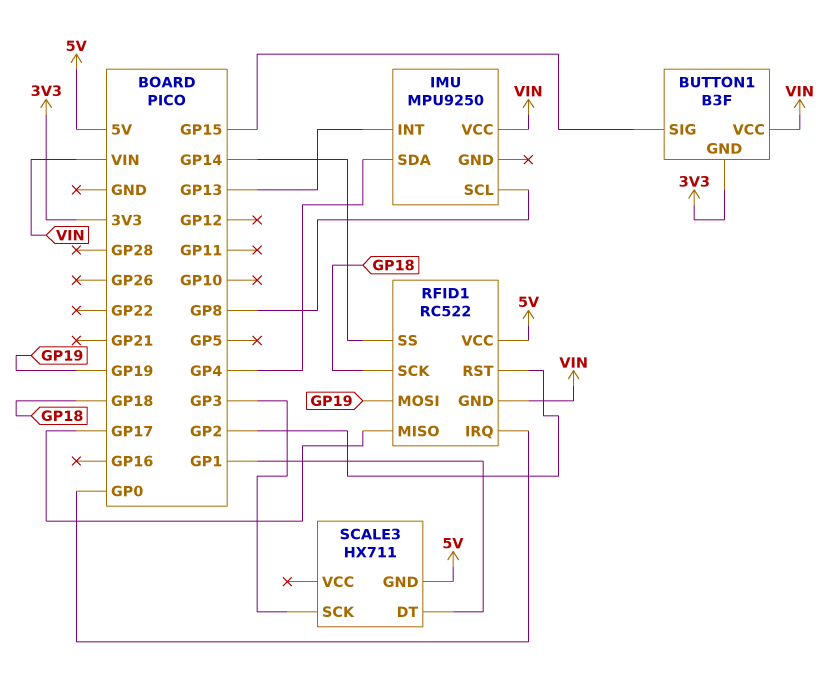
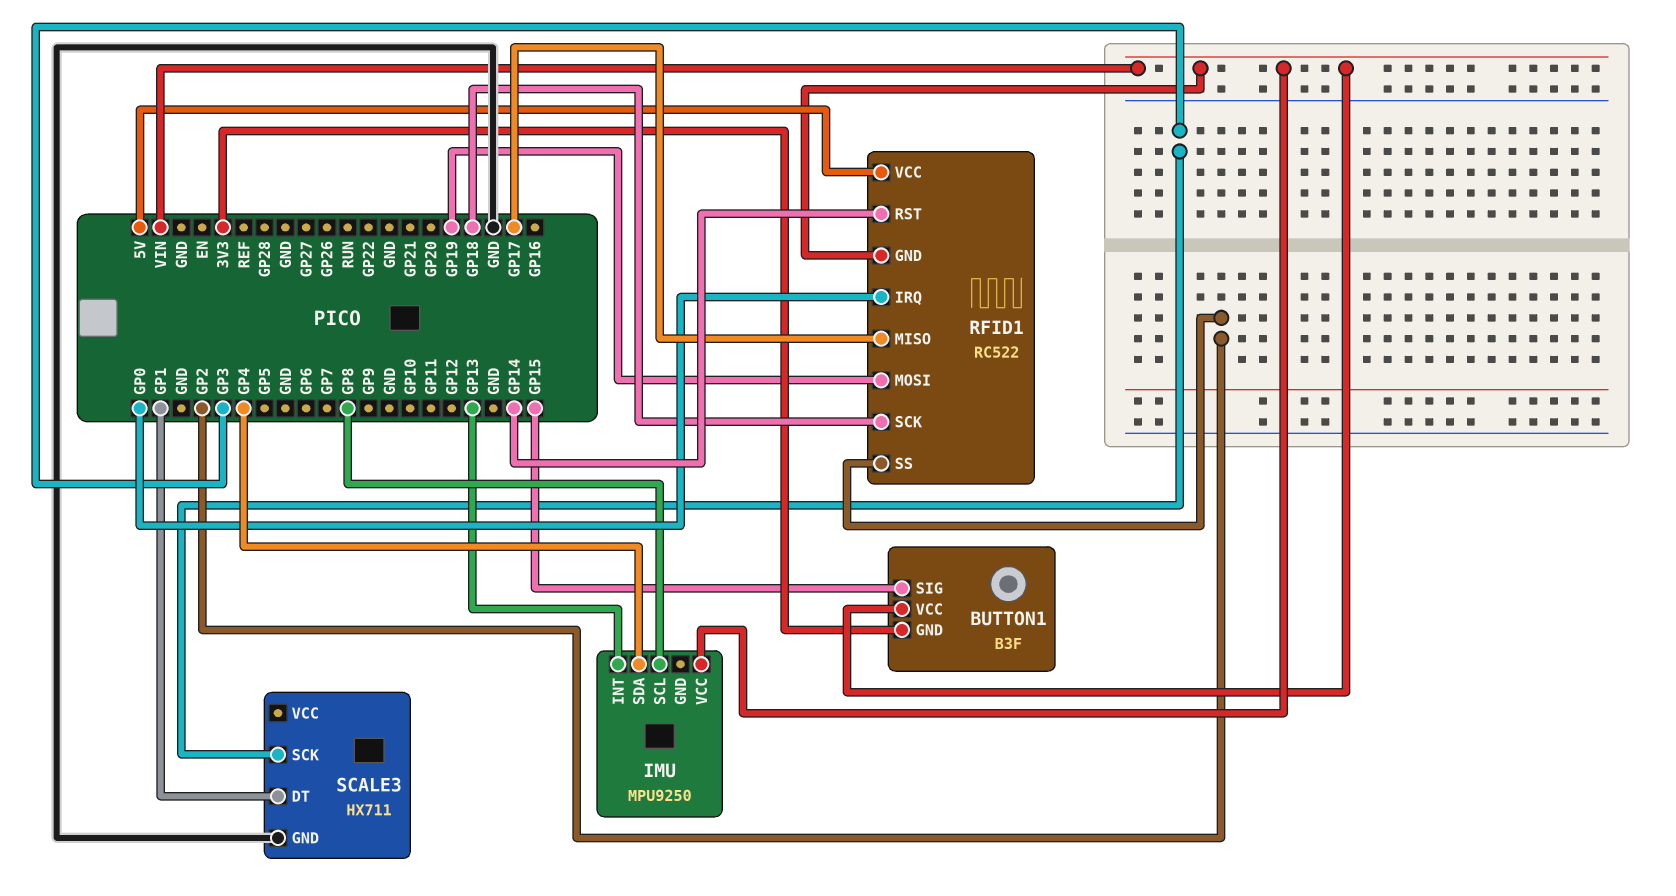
RFID1 pin RST: GP2 -> GP14
RFID1 pin SS: GP14 -> GP2
SCALE3 pin GND: 5V -> GND

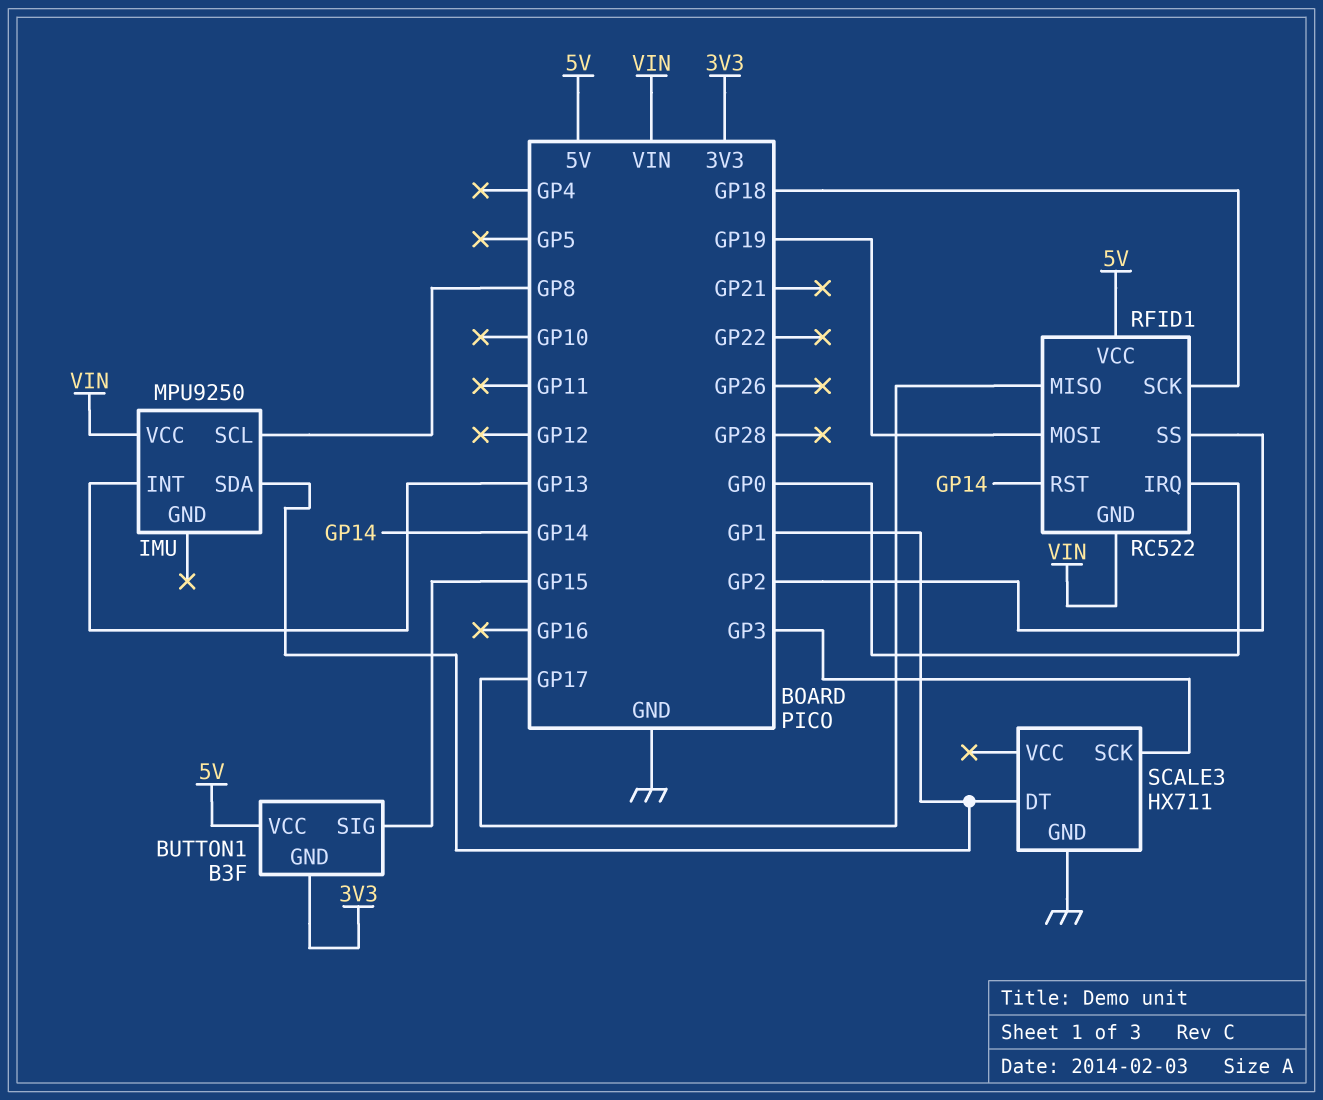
BUTTON1 pin VCC: VIN -> 5V
IMU pin SDA: GP4 -> GP1

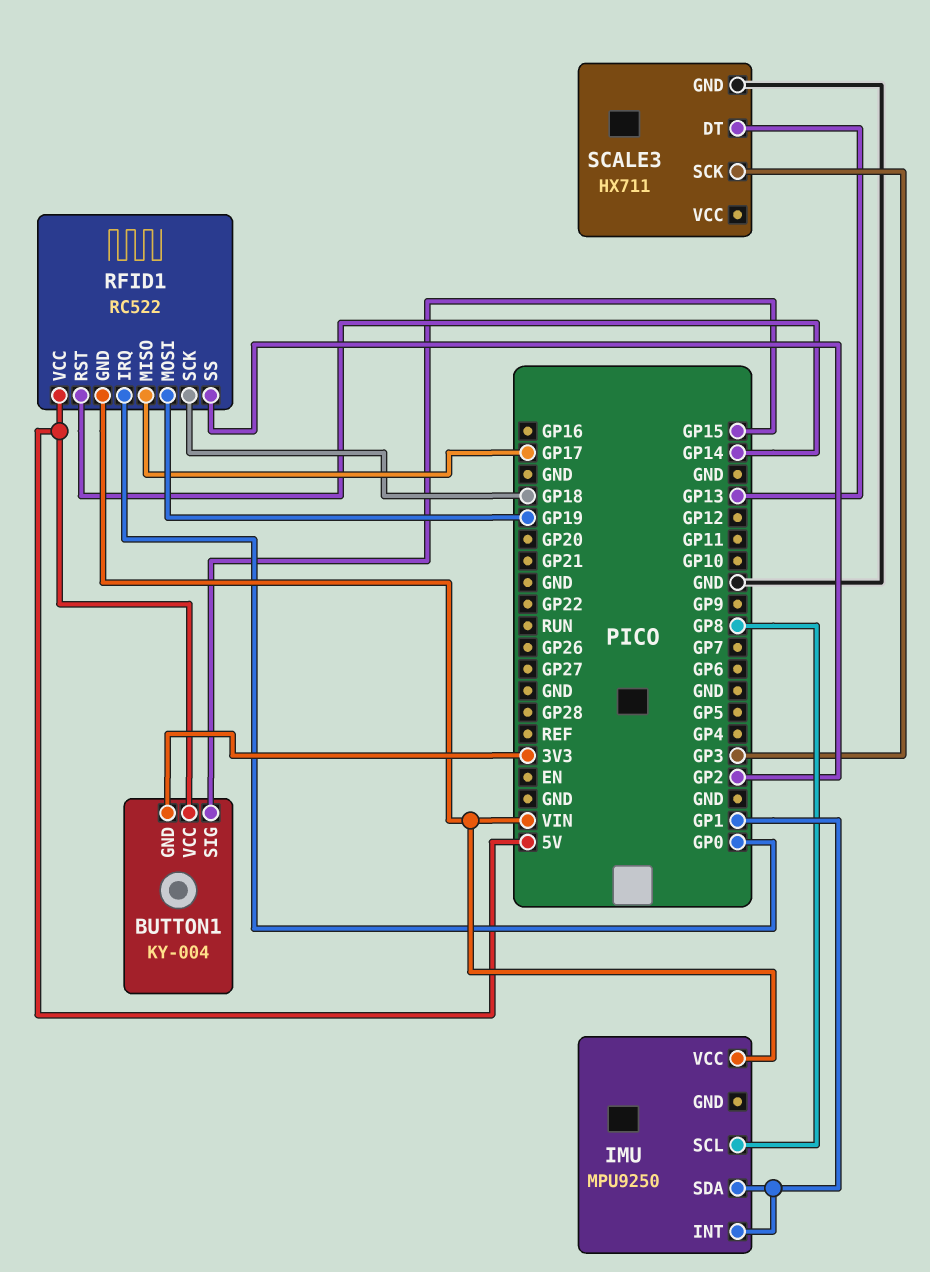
BUTTON1: B3F -> KY-004
IMU pin INT: GP13 -> GP1
SCALE3 pin DT: GP1 -> GP13

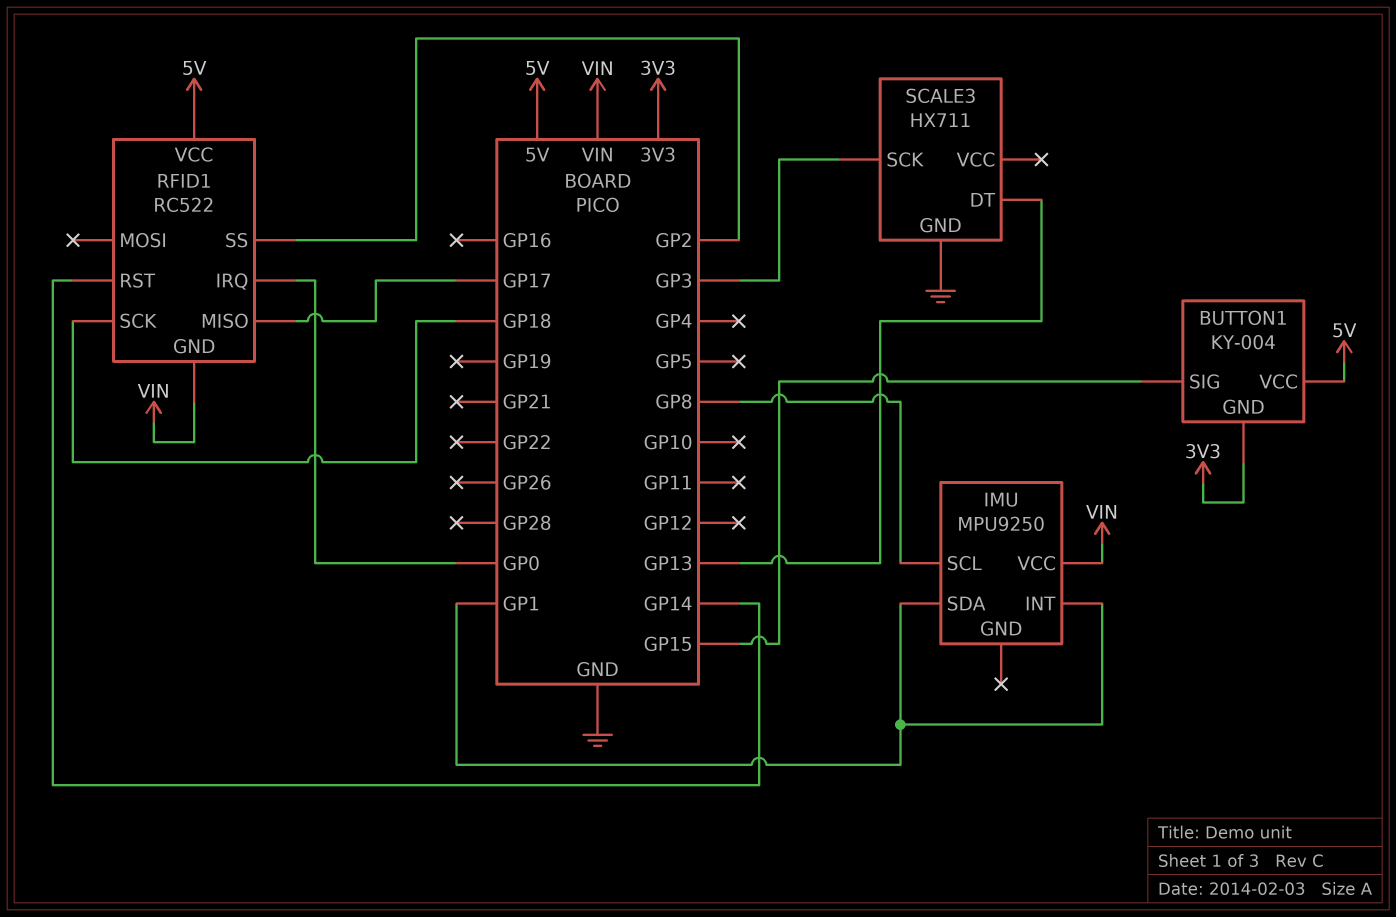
RFID1 pin MOSI: GP19 -> none

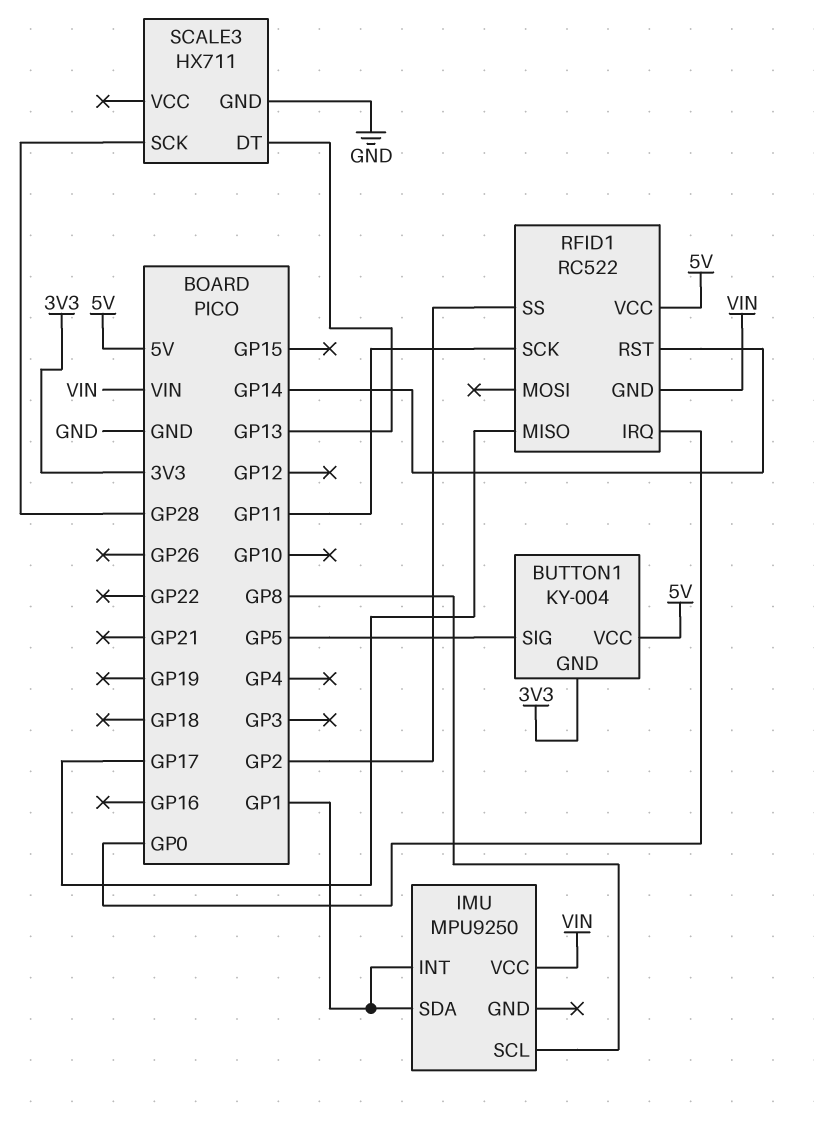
BUTTON1 pin SIG: GP15 -> GP5
RFID1 pin SCK: GP18 -> GP11
SCALE3 pin SCK: GP3 -> GP28

